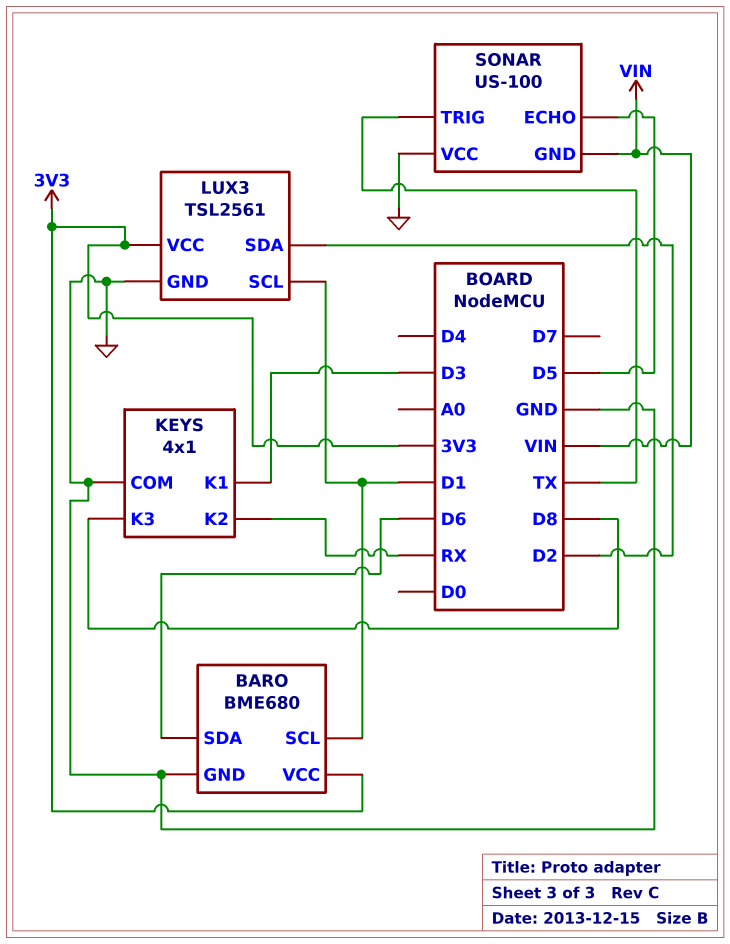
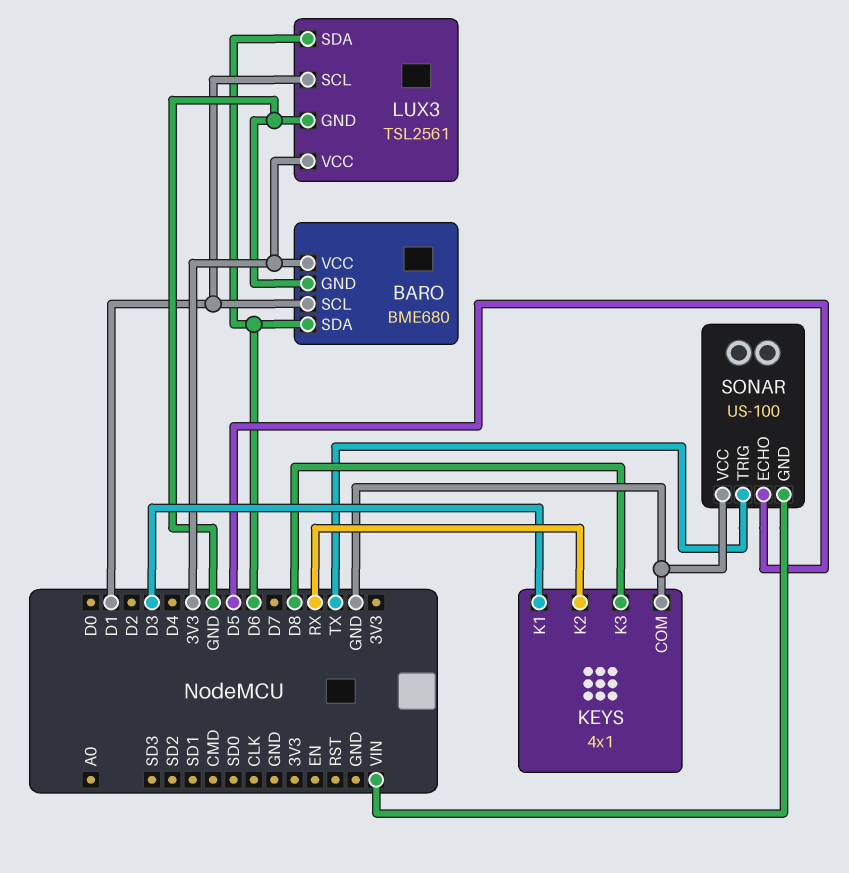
LUX3 pin SDA: D2 -> D6

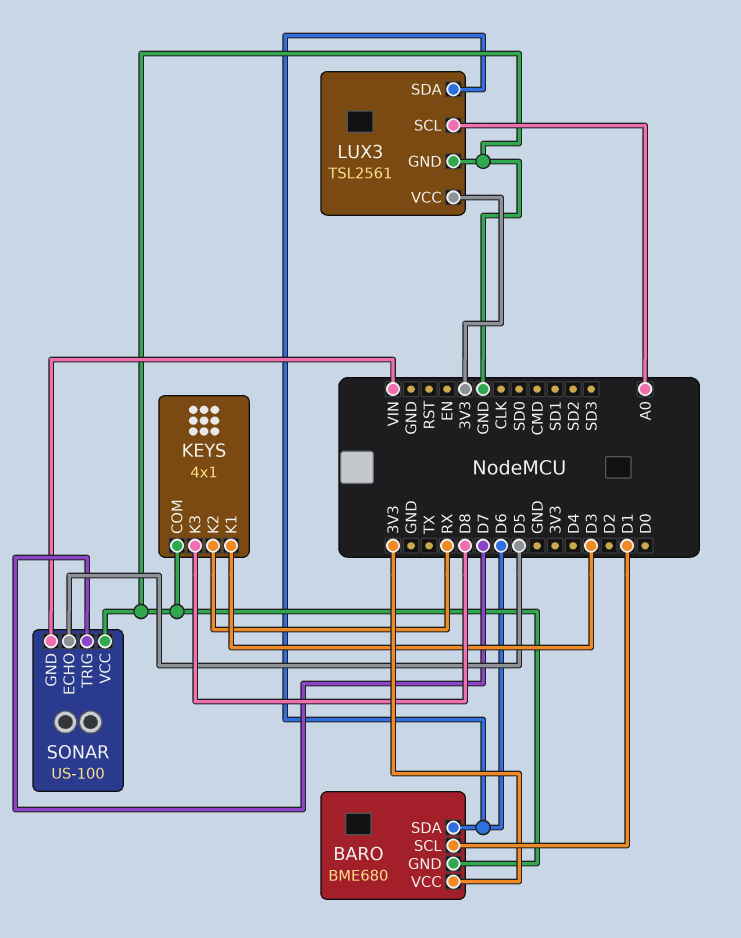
LUX3 pin SCL: D1 -> A0
SONAR pin TRIG: TX -> D7

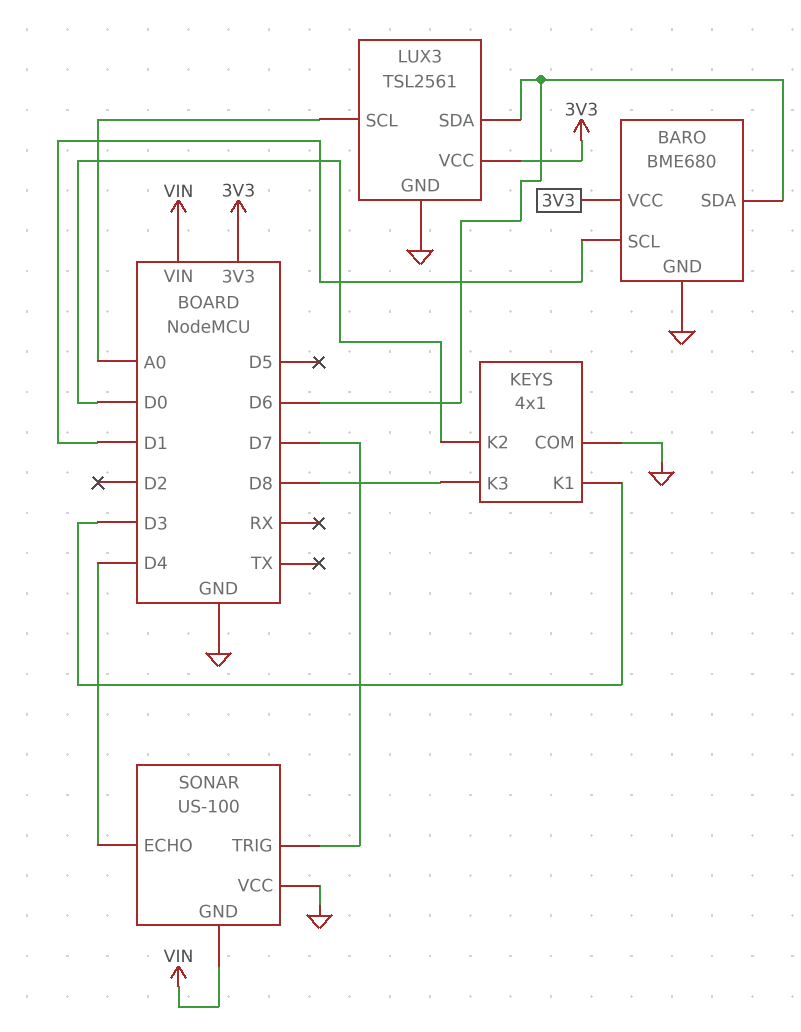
KEYS pin K2: RX -> D0
SONAR pin ECHO: D5 -> D4

